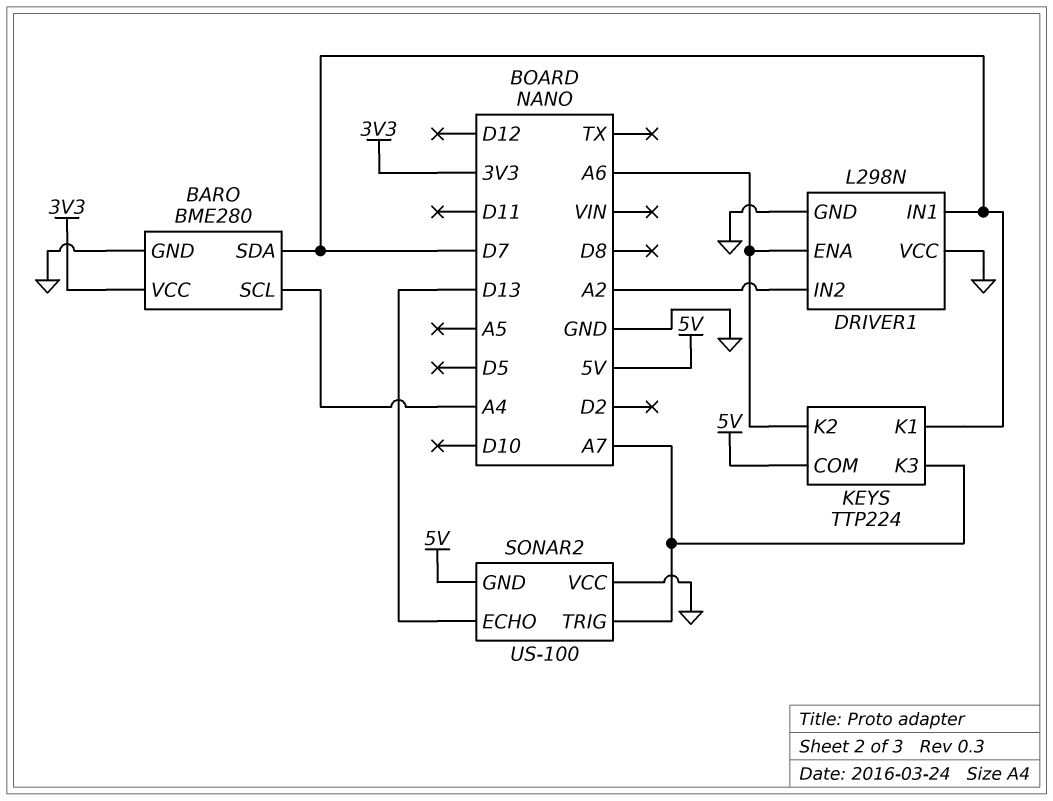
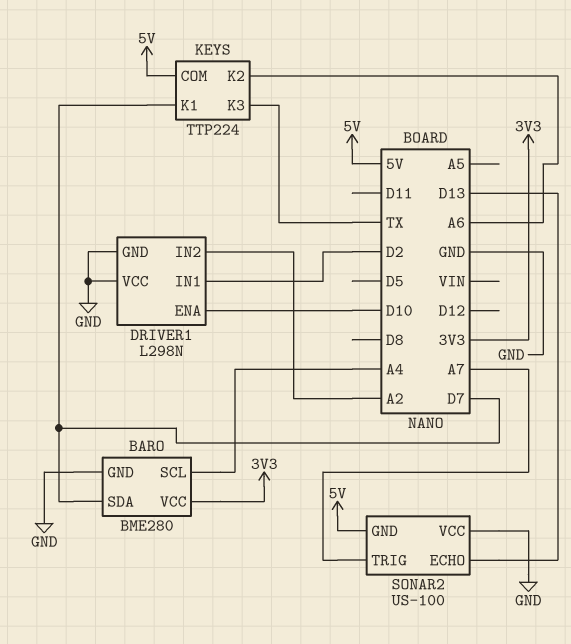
DRIVER1 pin ENA: A6 -> D10
DRIVER1 pin IN1: D7 -> D2
KEYS pin K3: A7 -> TX

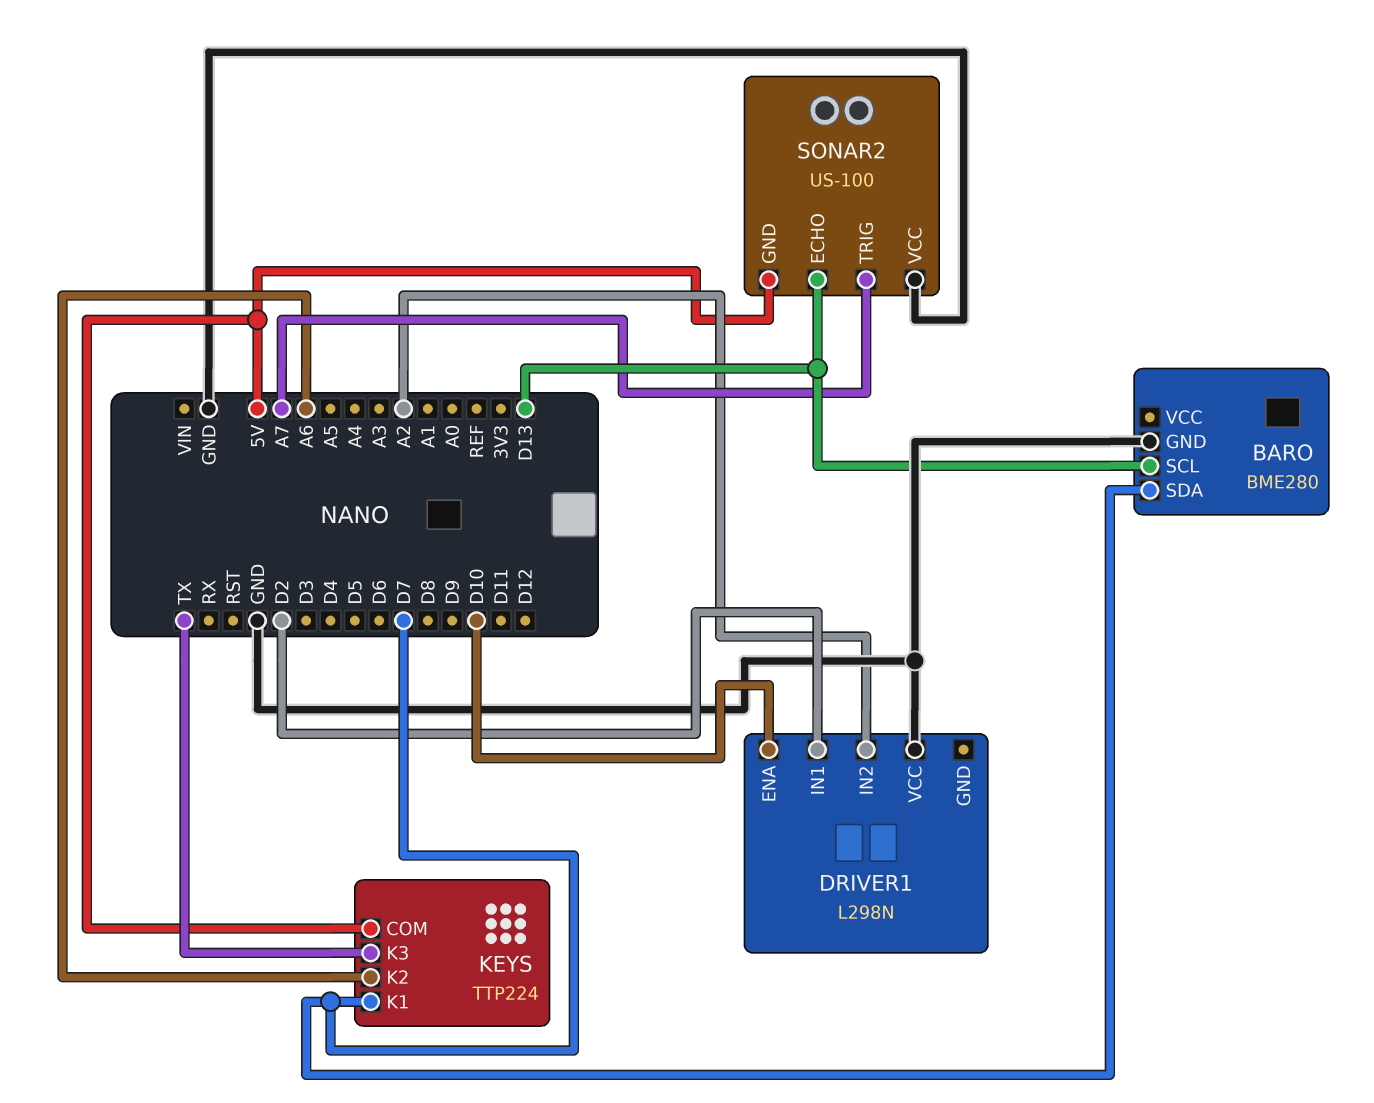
BARO pin SCL: A4 -> D13
BARO pin VCC: 3V3 -> none
DRIVER1 pin GND: GND -> none

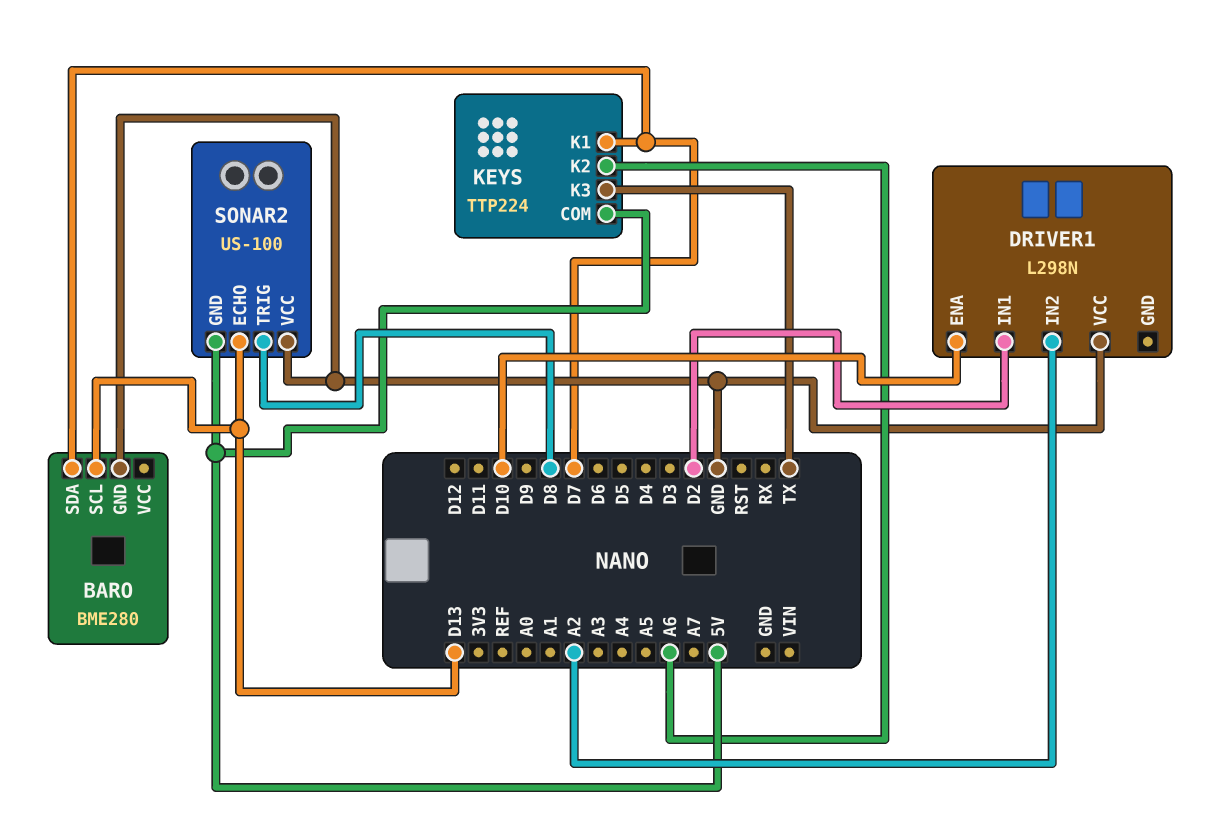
SONAR2 pin TRIG: A7 -> D8

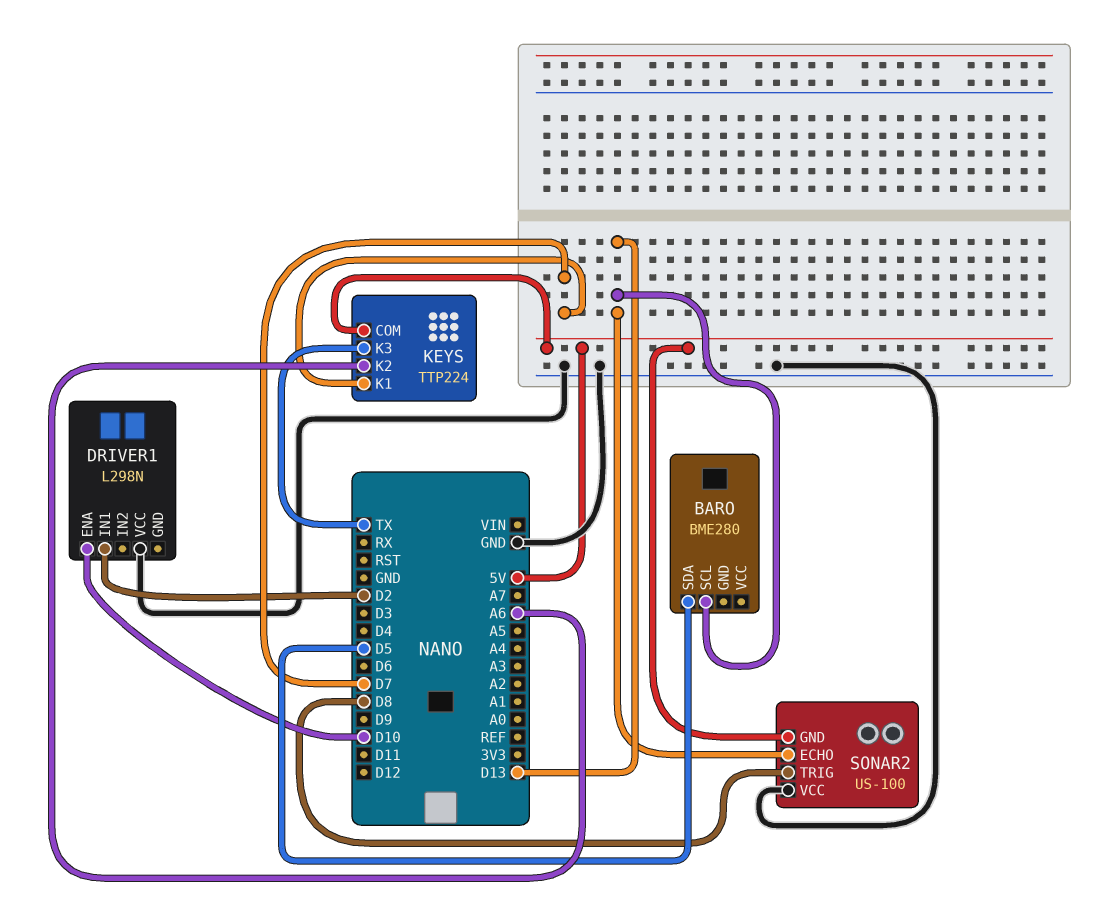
BARO pin GND: GND -> none
BARO pin SDA: D7 -> D5
DRIVER1 pin IN2: A2 -> none

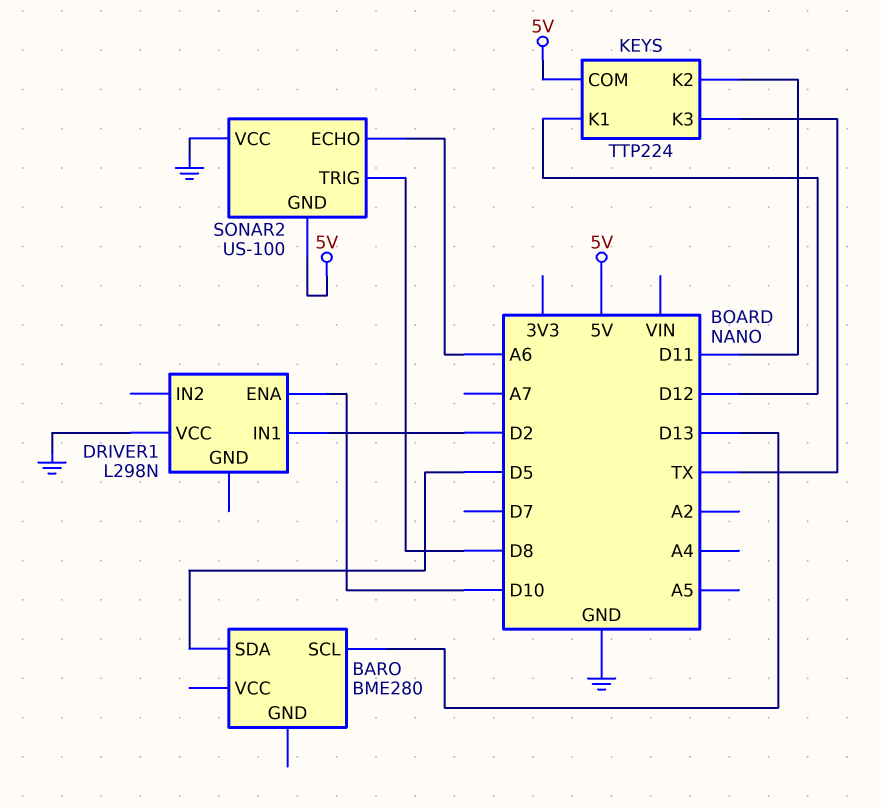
KEYS pin K1: D7 -> D12
KEYS pin K2: A6 -> D11
SONAR2 pin ECHO: D13 -> A6

